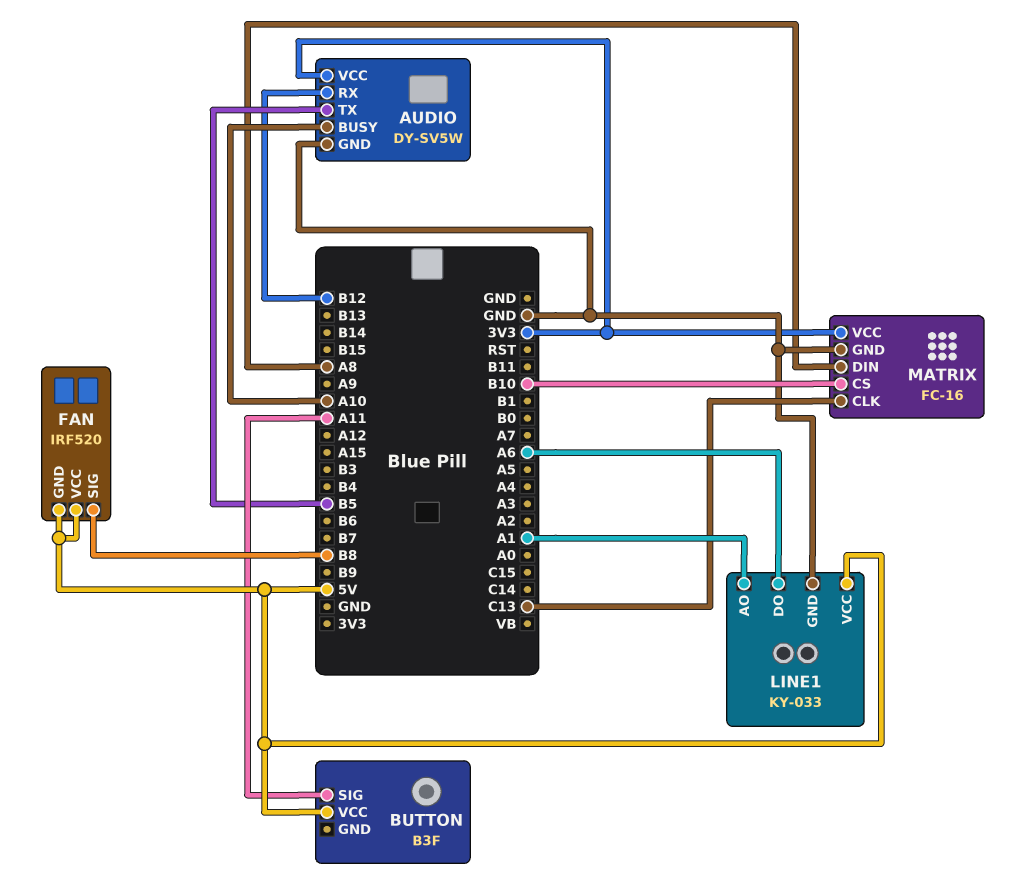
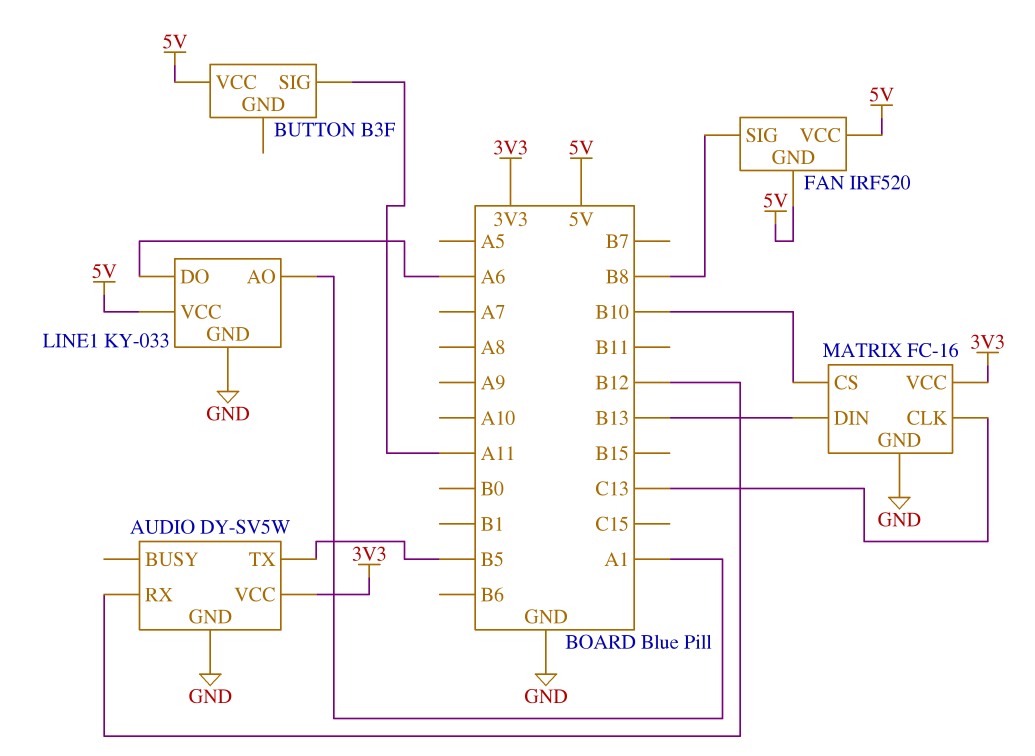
AUDIO pin BUSY: A10 -> none
MATRIX pin DIN: A8 -> B13

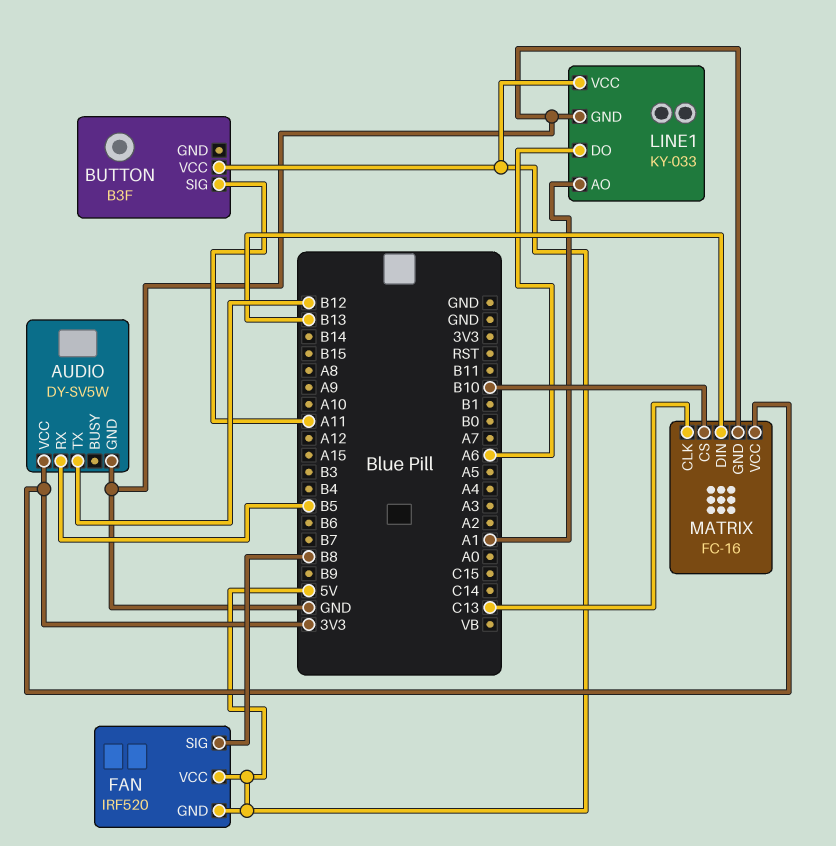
AUDIO pin RX: B12 -> B5
AUDIO pin TX: B5 -> B12

